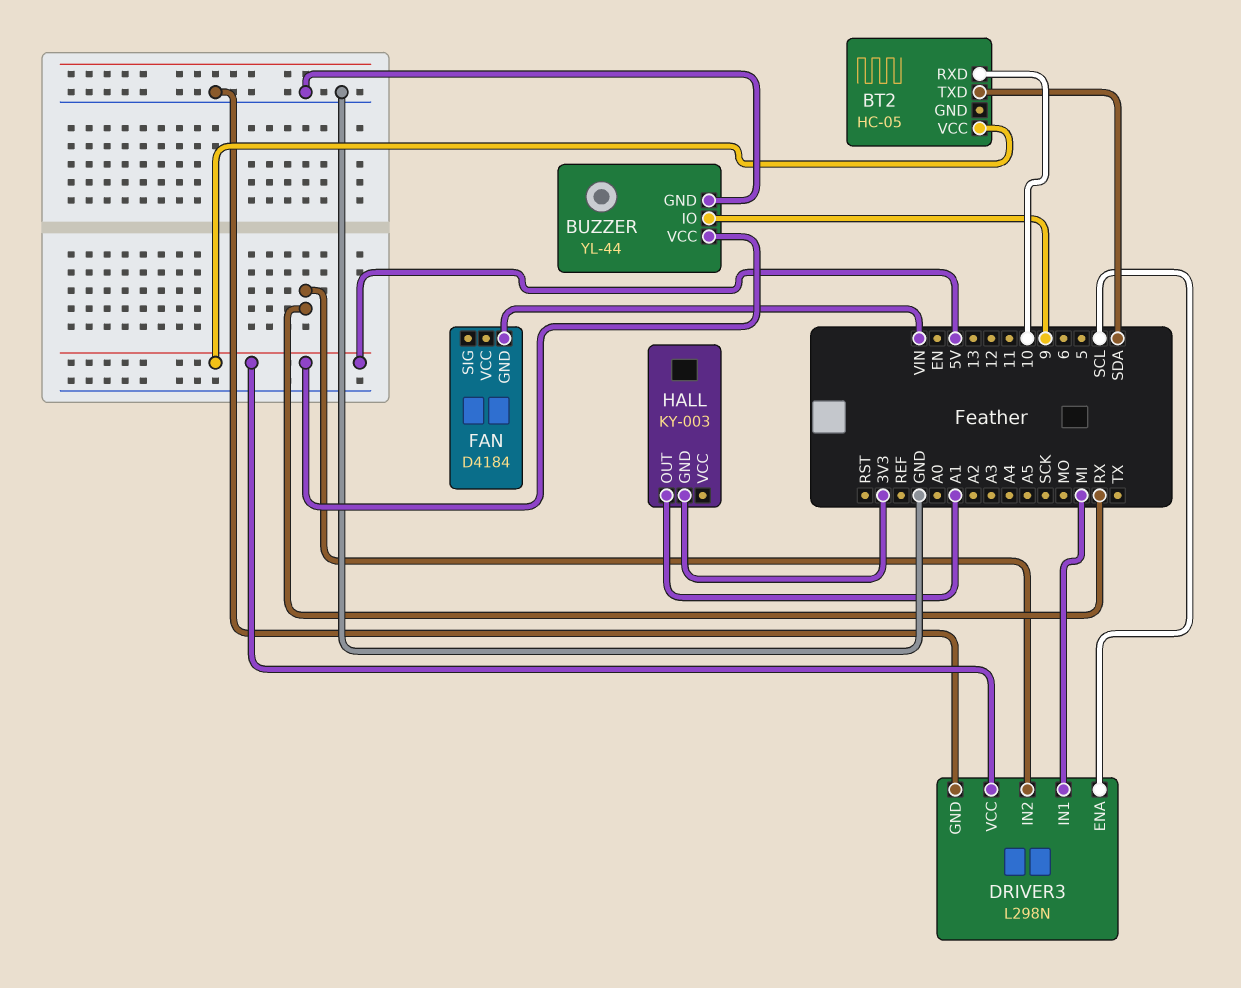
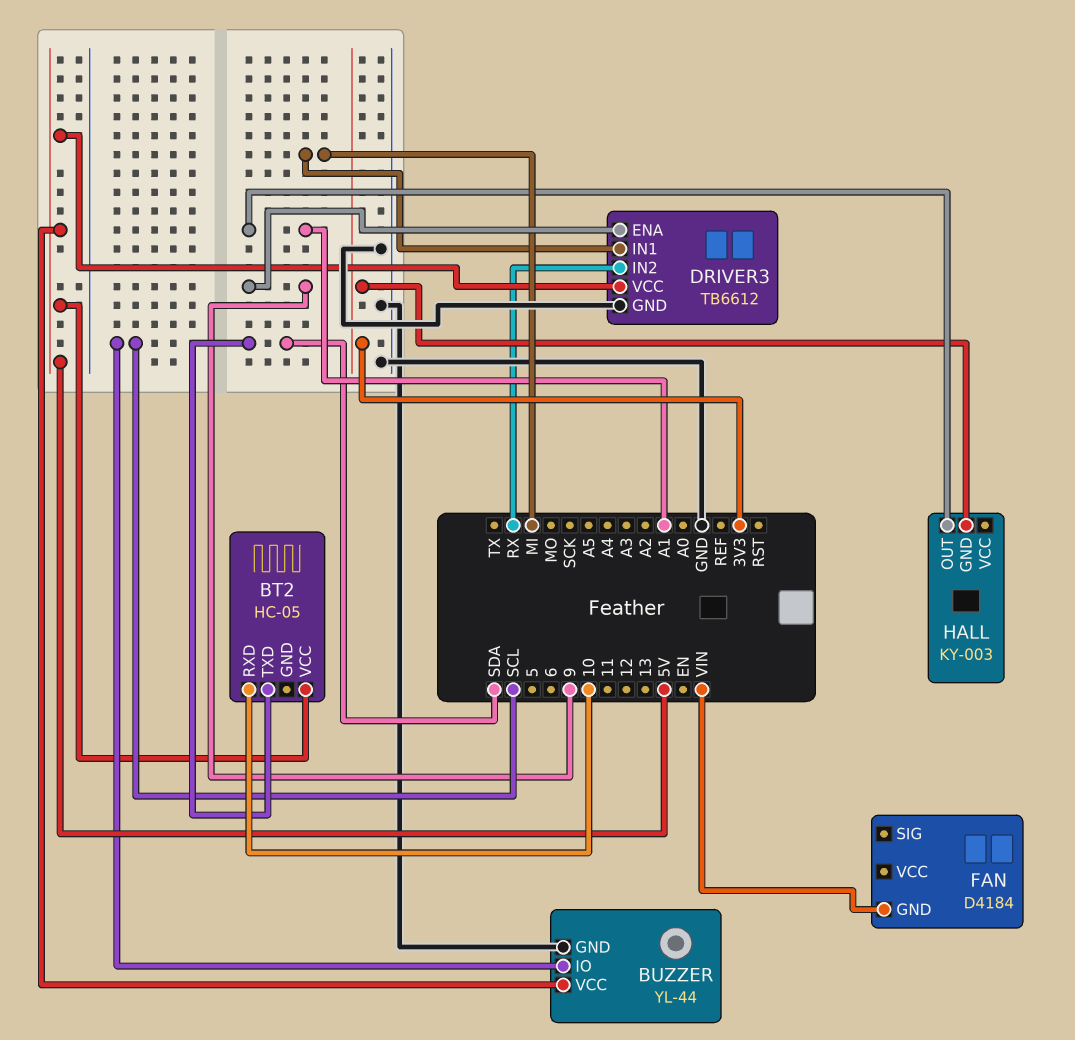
BUZZER pin IO: 9 -> SCL
DRIVER3: L298N -> TB6612
DRIVER3 pin ENA: SCL -> 9

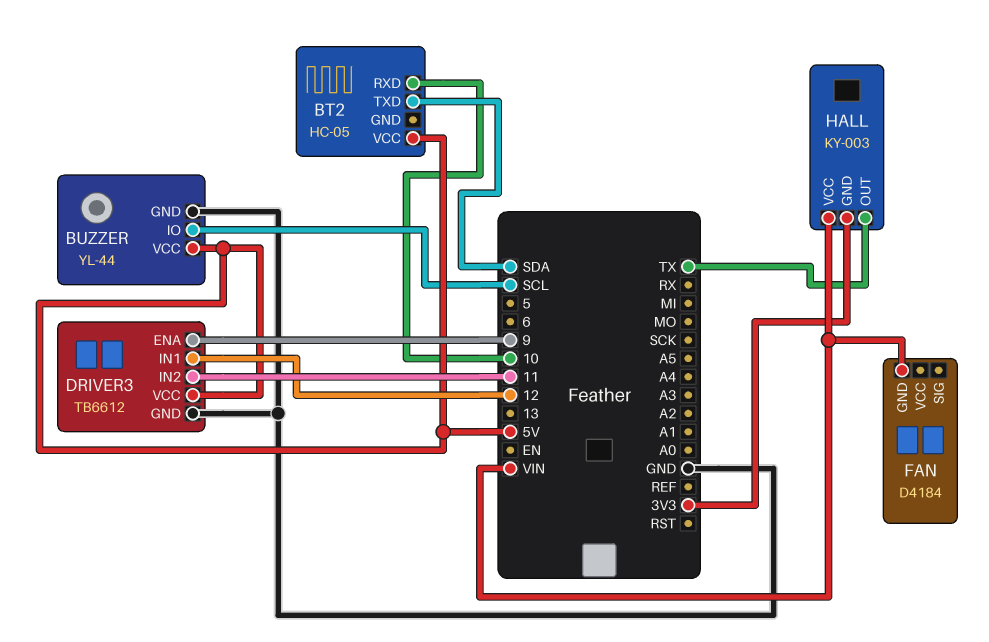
DRIVER3 pin IN1: MI -> 12
DRIVER3 pin IN2: RX -> 11
HALL pin OUT: A1 -> TX
HALL pin VCC: none -> VIN

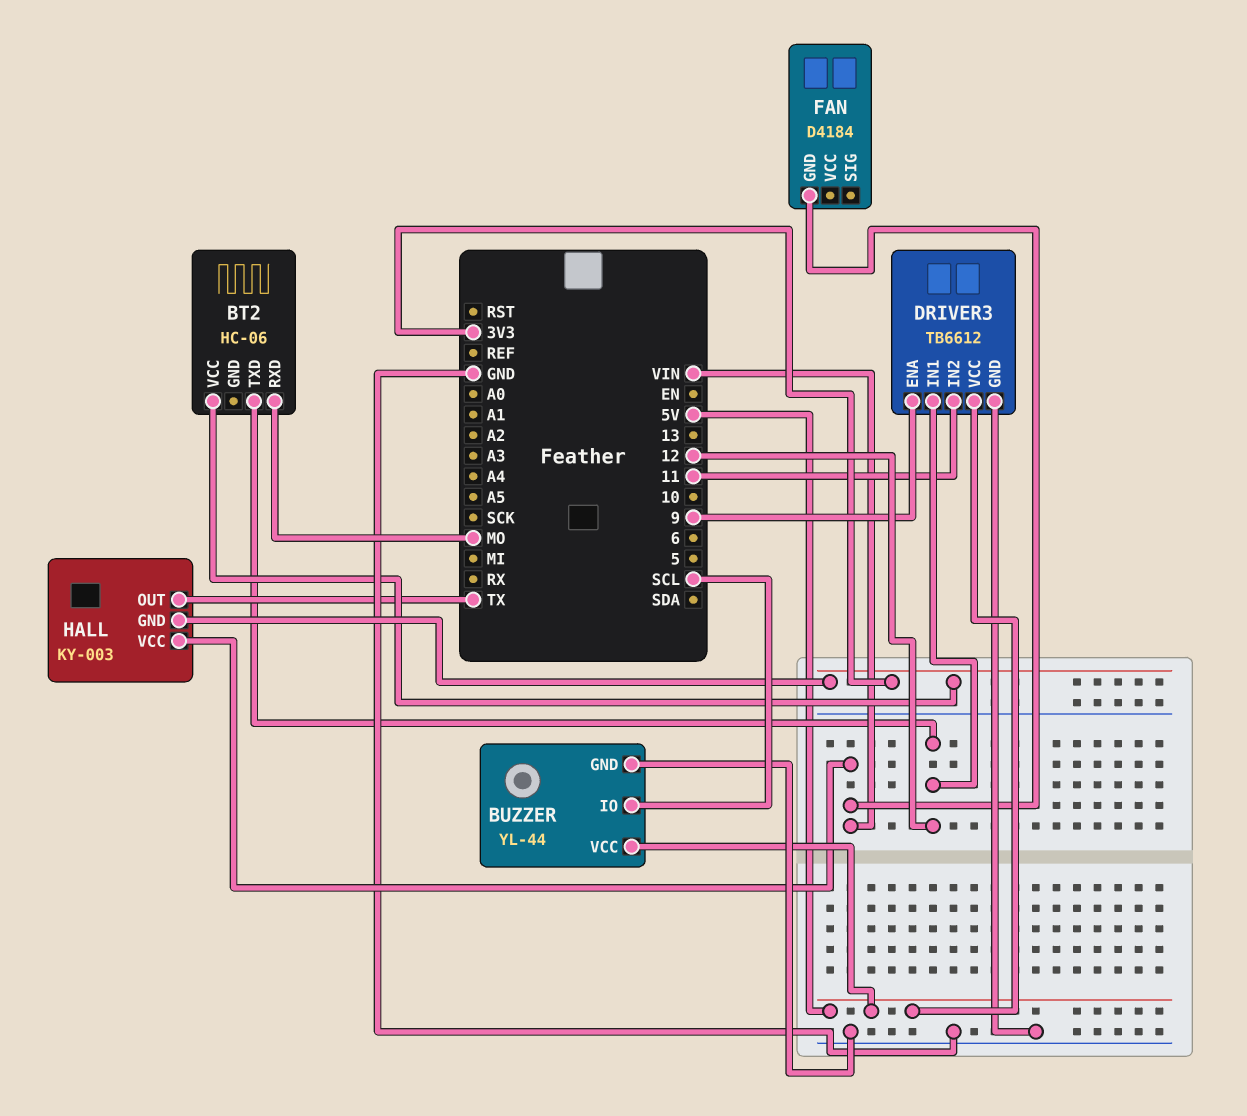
BT2: HC-05 -> HC-06
BT2 pin RXD: 10 -> MO
BT2 pin TXD: SDA -> 12
BT2 pin VCC: 5V -> 3V3

